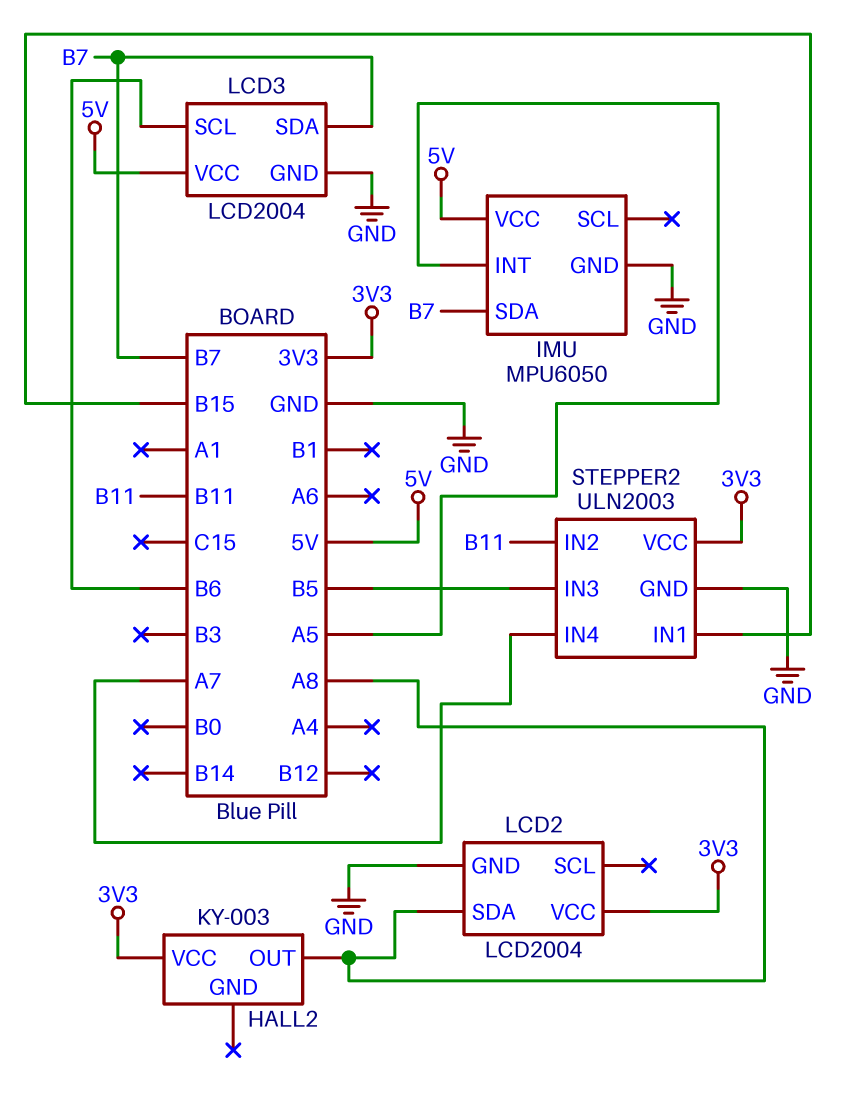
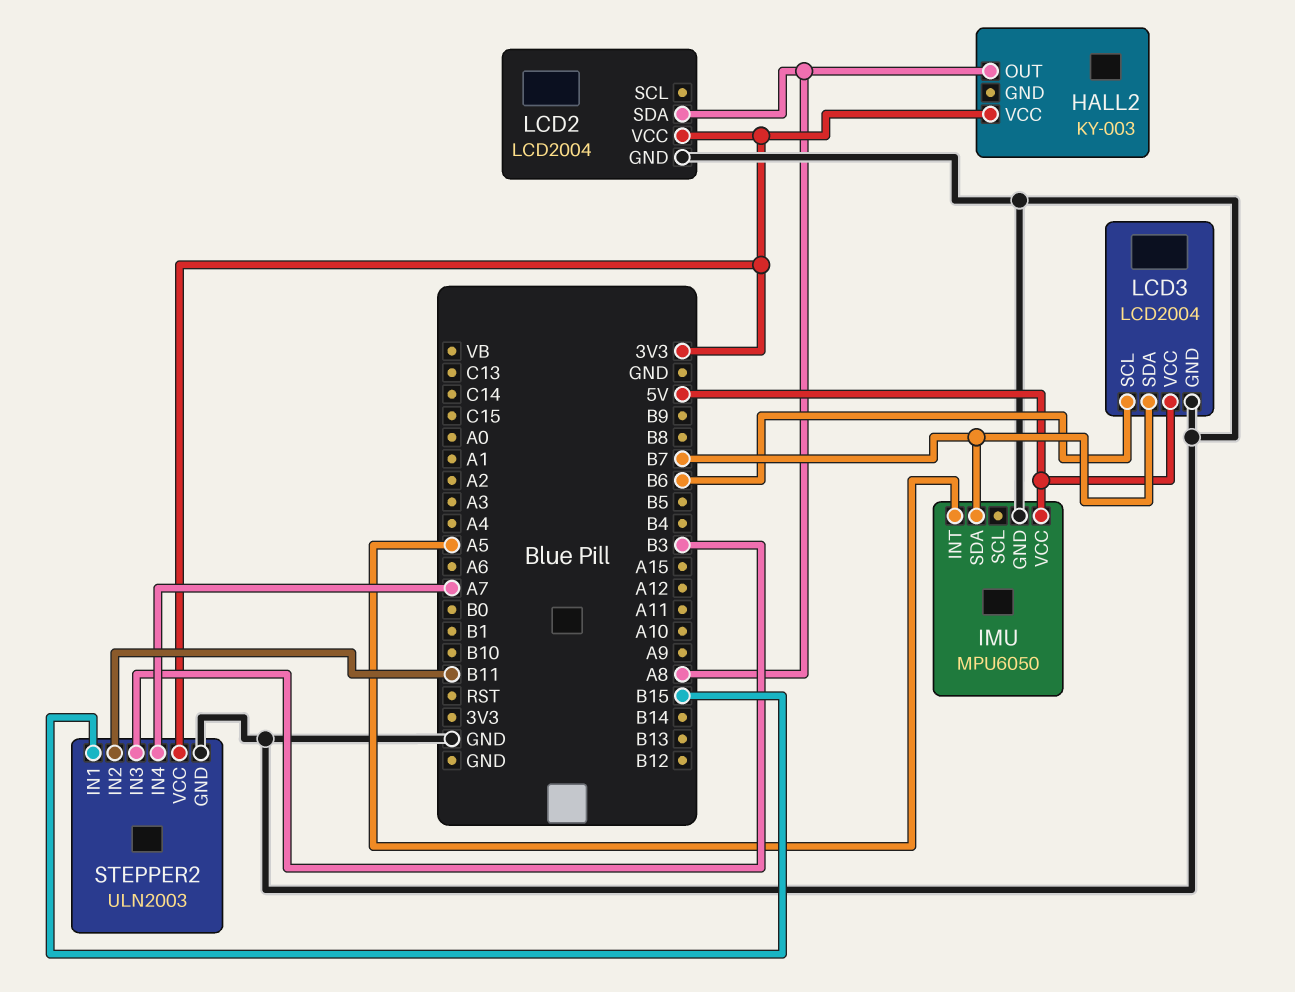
STEPPER2 pin IN3: B5 -> B3

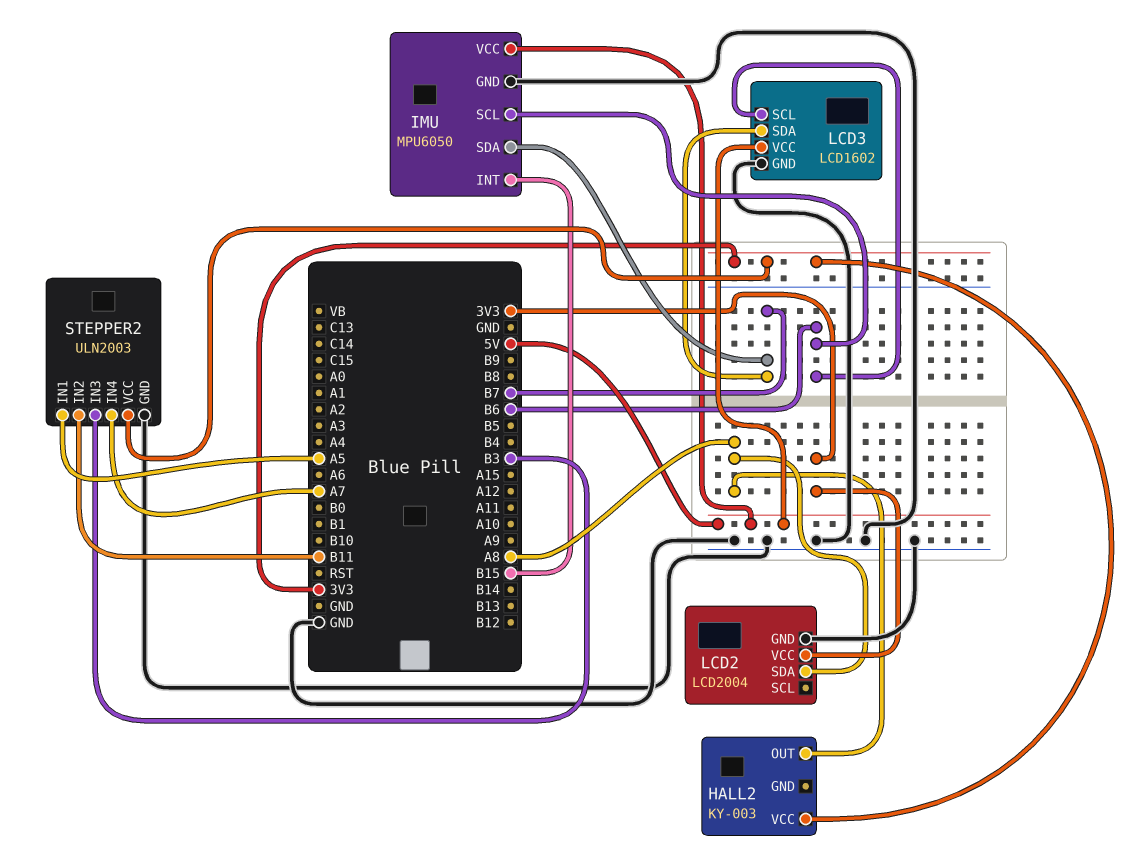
IMU pin INT: A5 -> B15
IMU pin SCL: none -> B6
LCD3: LCD2004 -> LCD1602
STEPPER2 pin IN1: B15 -> A5

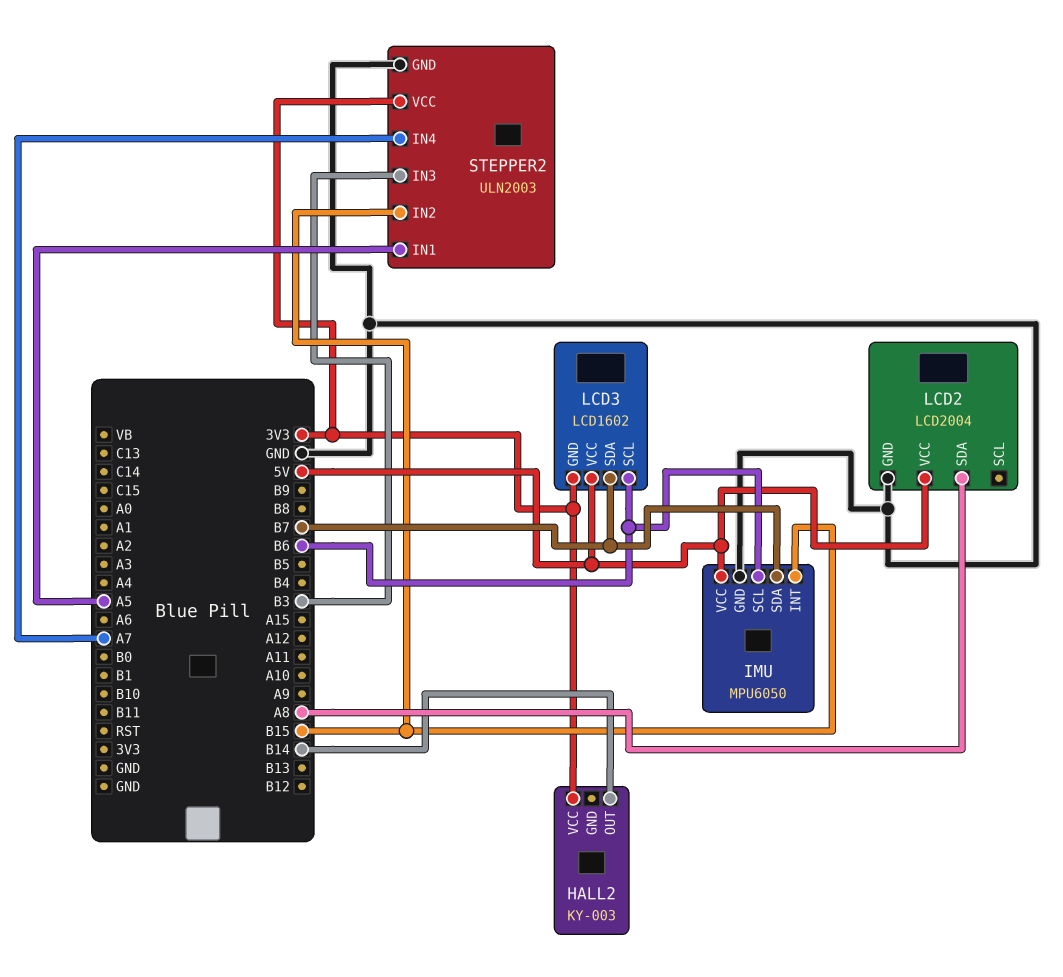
HALL2 pin OUT: A8 -> B14
LCD2 pin VCC: 3V3 -> 5V
LCD3 pin GND: GND -> 3V3
STEPPER2 pin IN2: B11 -> B15

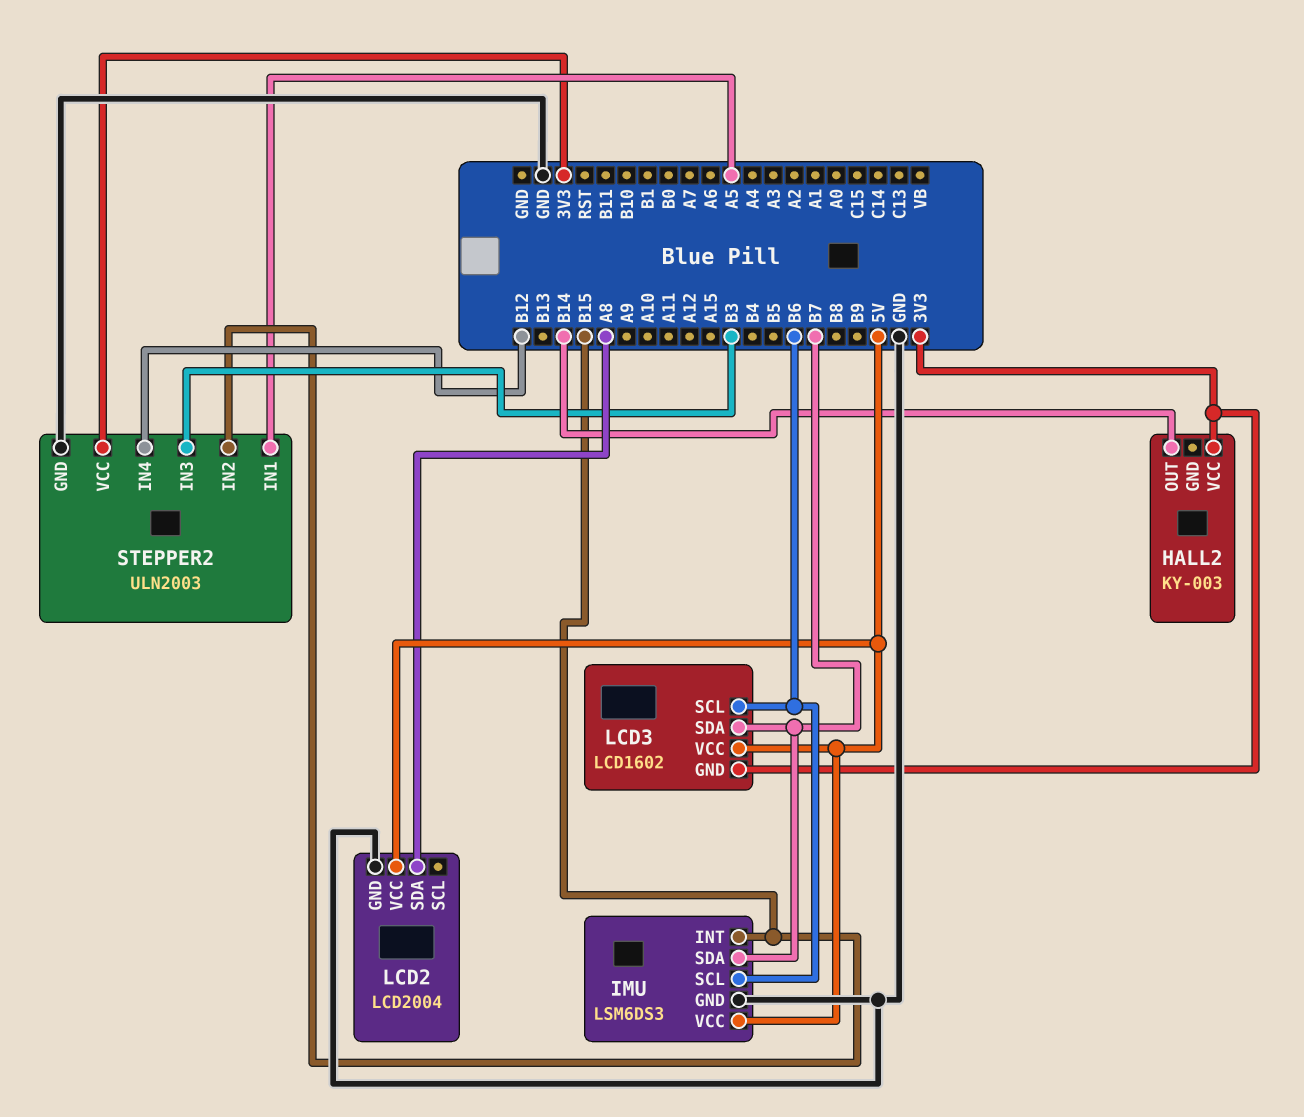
IMU: MPU6050 -> LSM6DS3
STEPPER2 pin IN4: A7 -> B12

